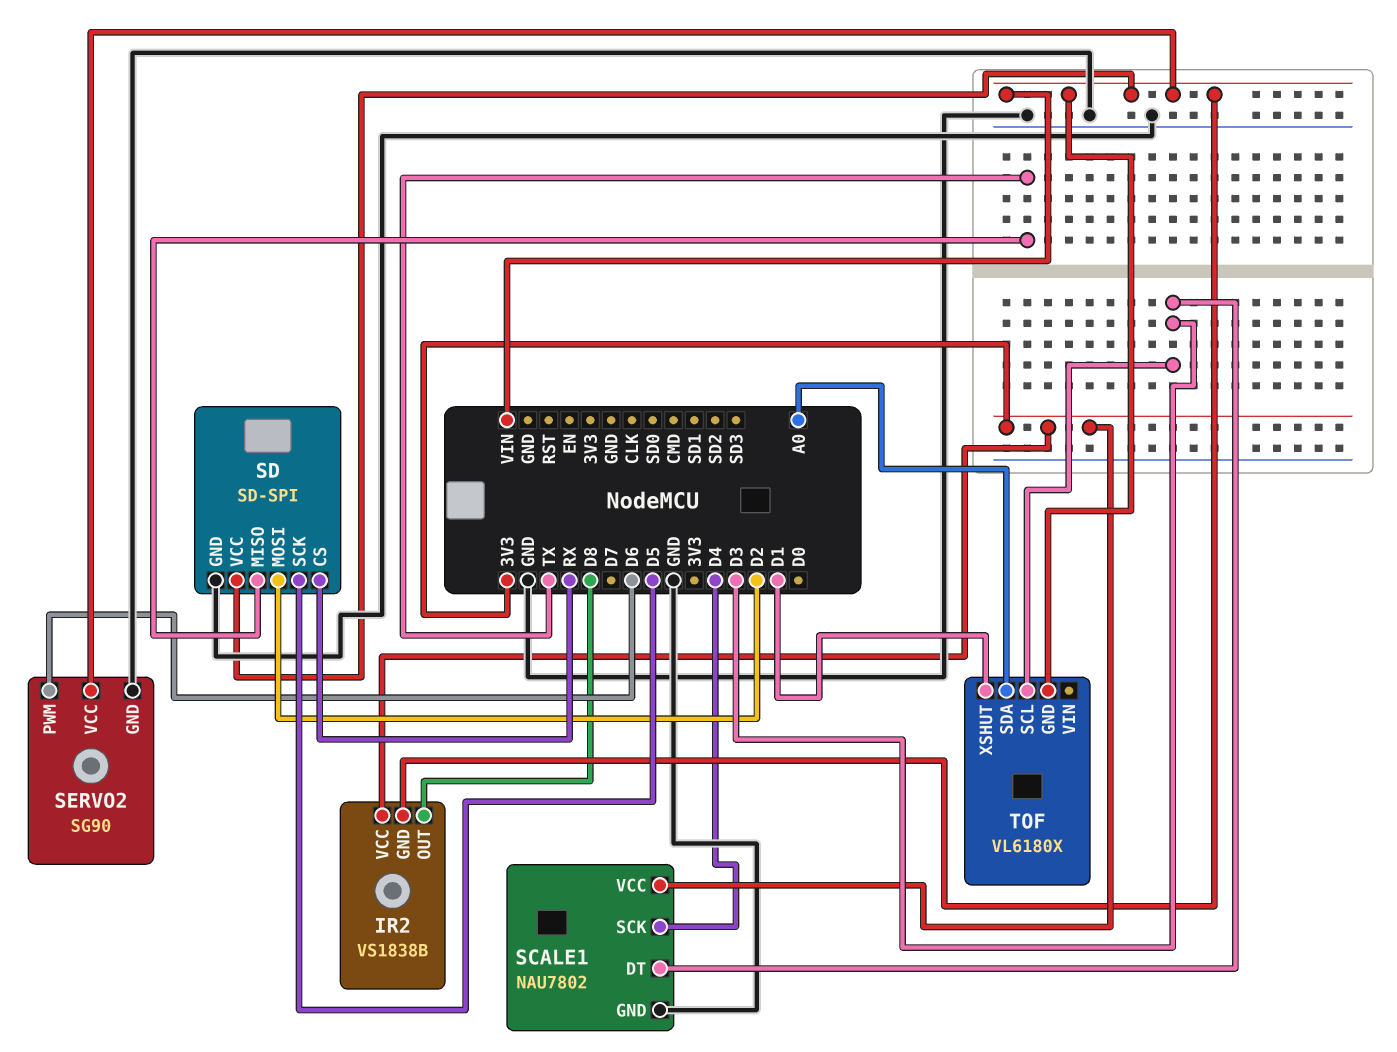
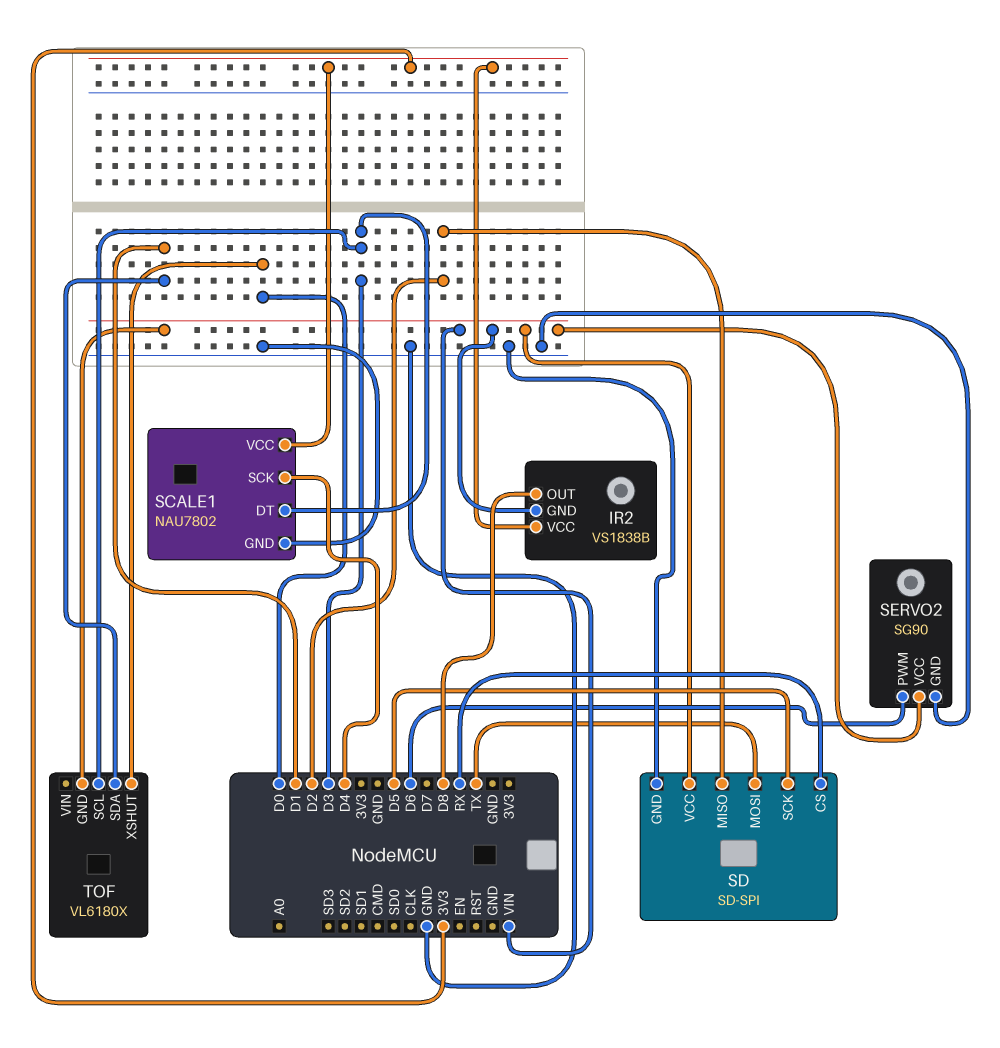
SD pin MISO: TX -> D2
SD pin MOSI: D2 -> TX
TOF pin SDA: A0 -> D1
TOF pin XSHUT: D1 -> D0

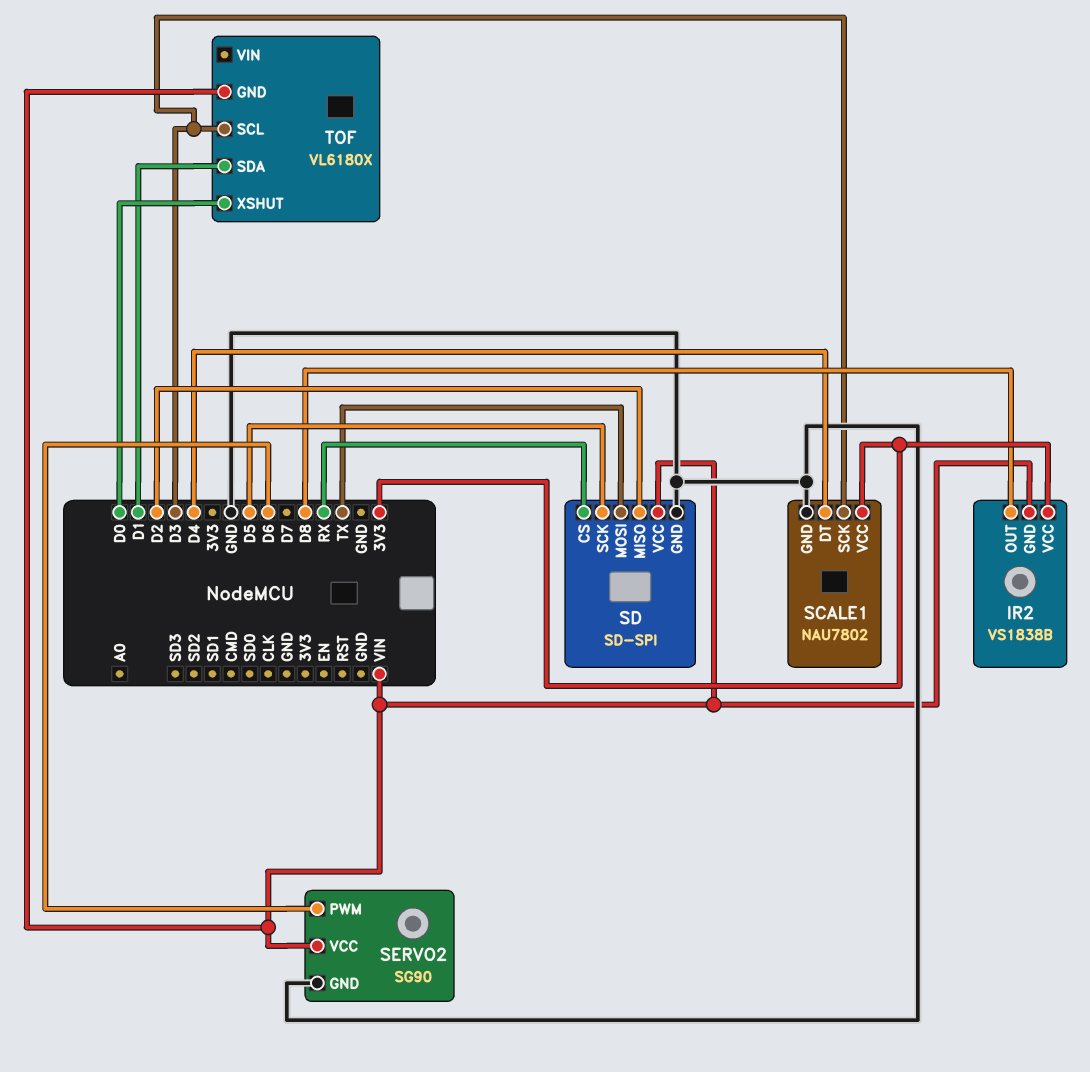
SCALE1 pin DT: D3 -> D4
SCALE1 pin SCK: D4 -> D3

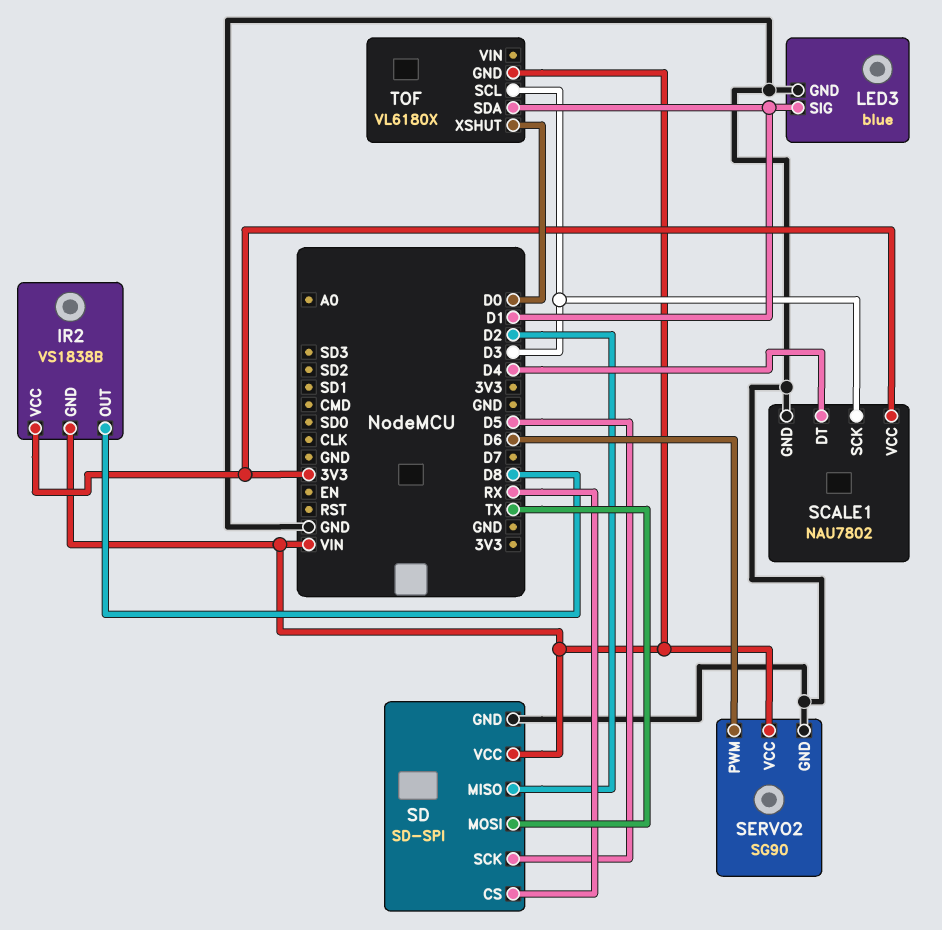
LED3: none -> blue
LED3 pin GND: none -> GND
LED3 pin SIG: none -> D1

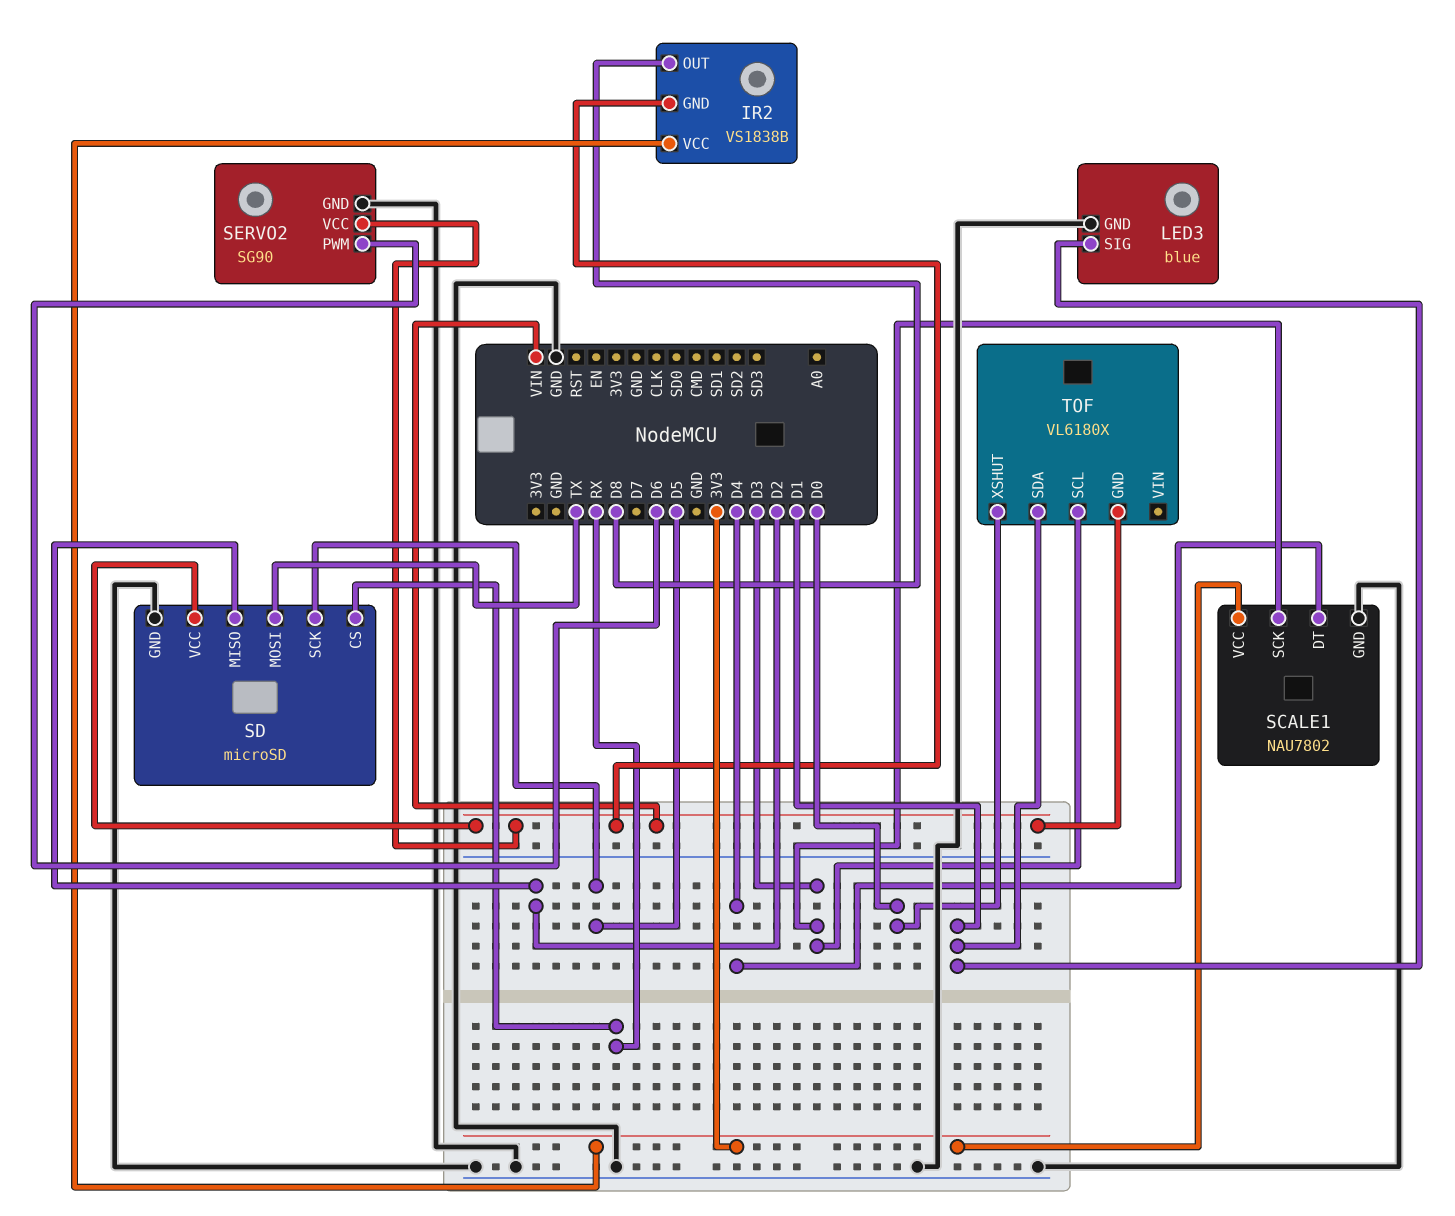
SD: SD-SPI -> microSD

